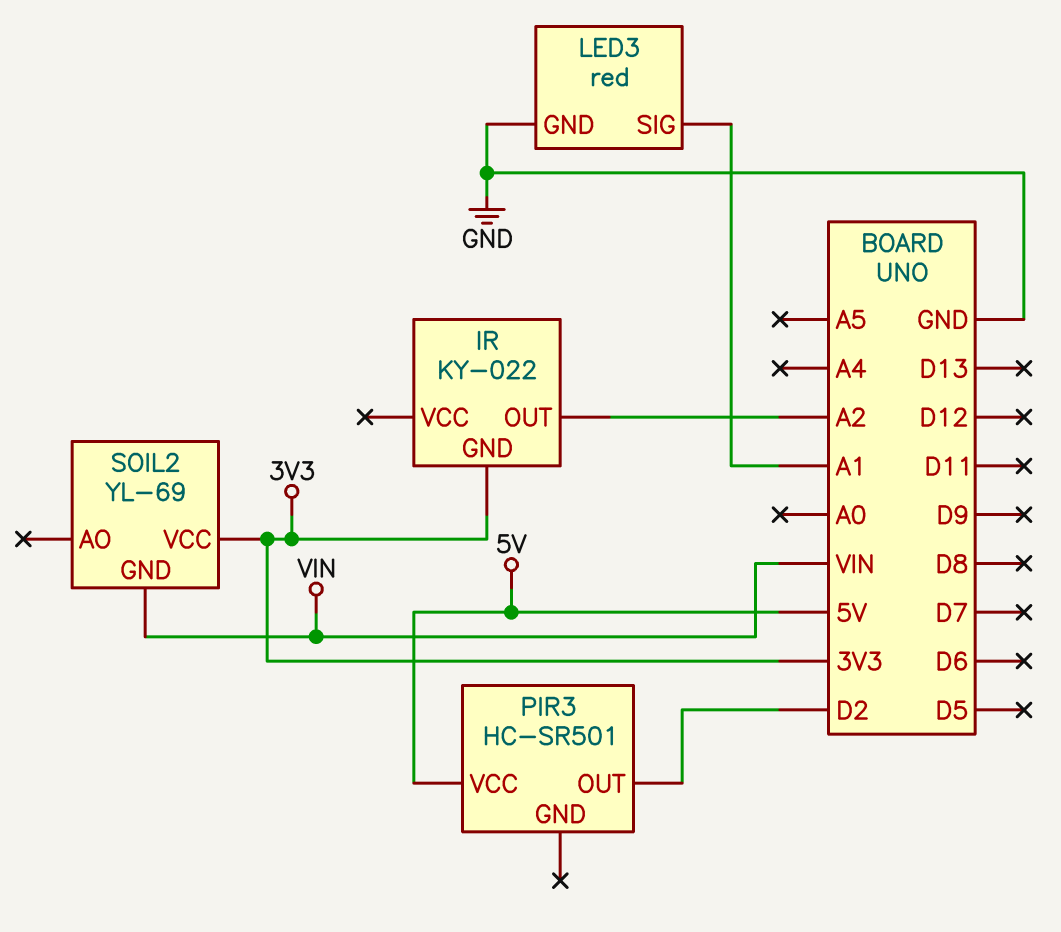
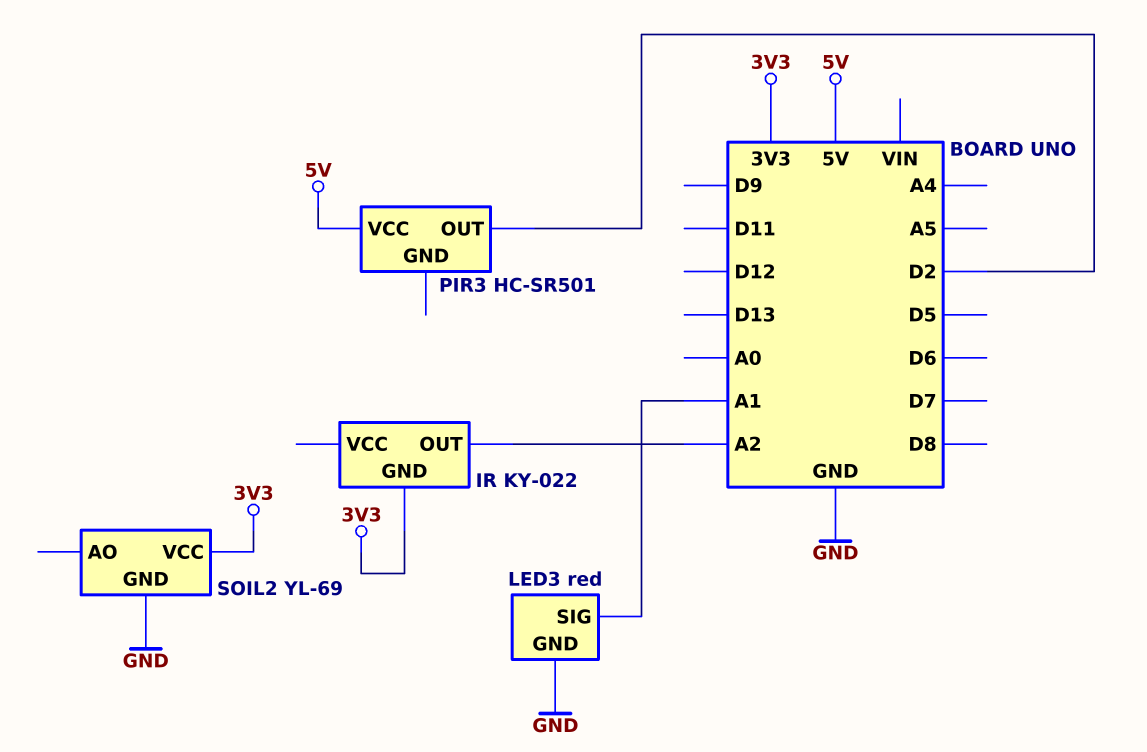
SOIL2 pin GND: VIN -> GND

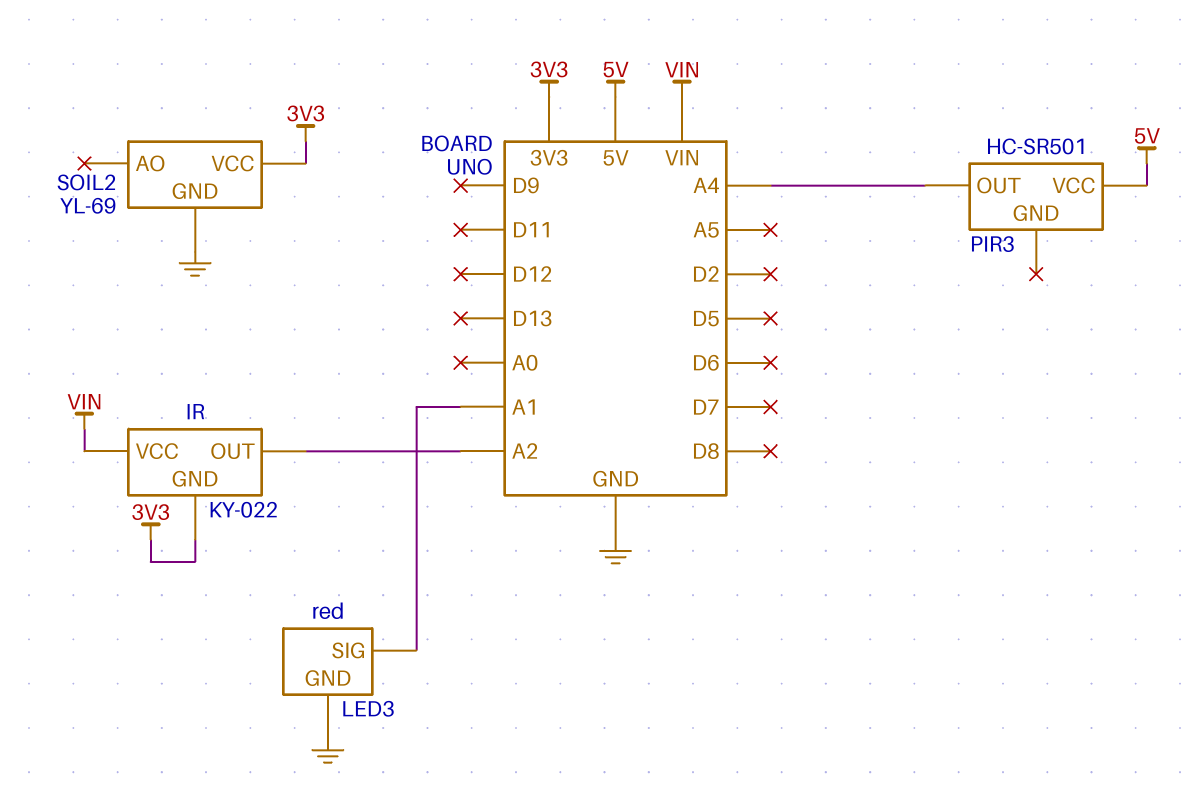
IR pin VCC: none -> VIN
PIR3 pin OUT: D2 -> A4

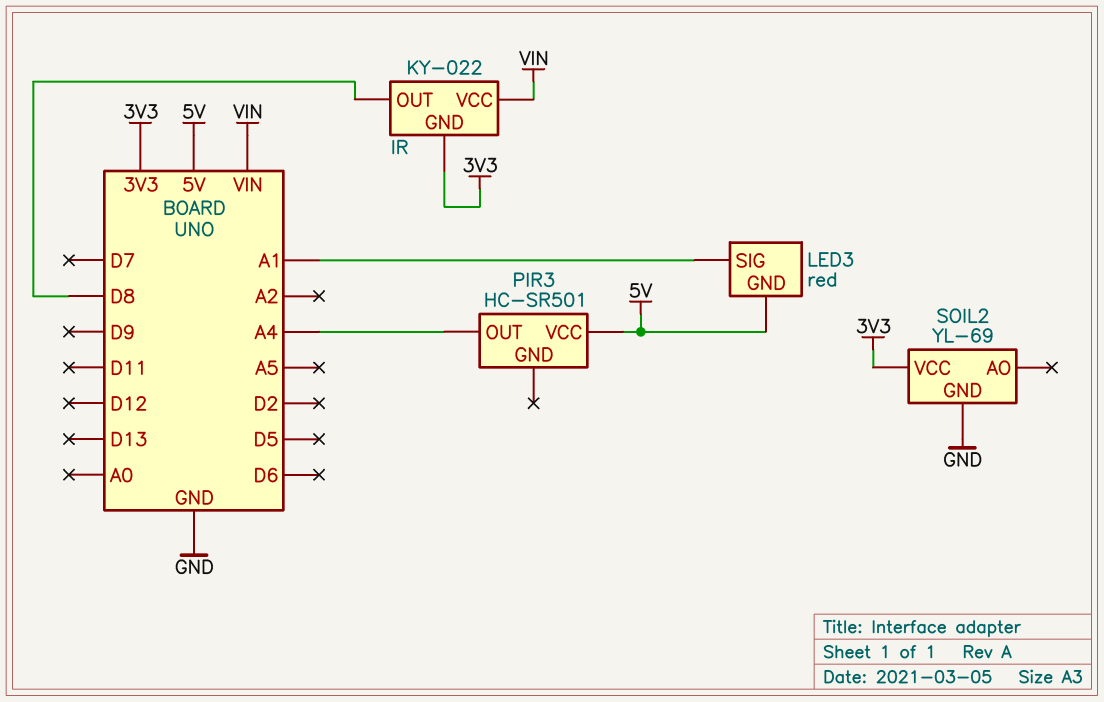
IR pin OUT: A2 -> D8
LED3 pin GND: GND -> 5V

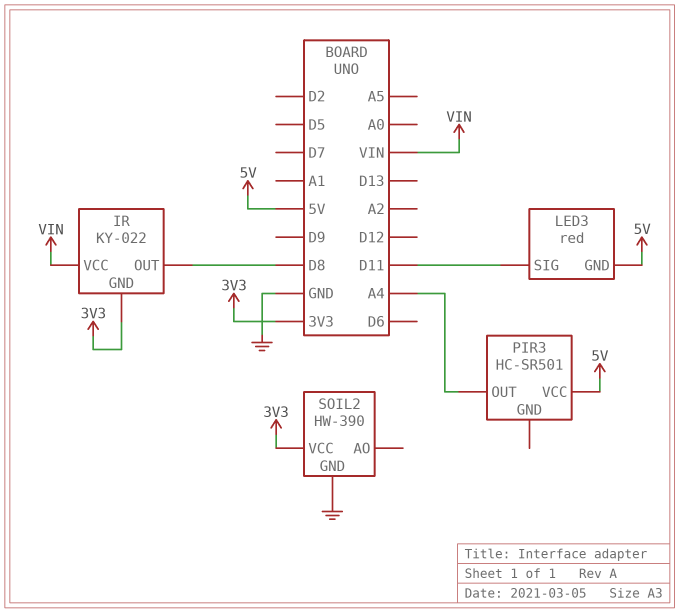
LED3 pin SIG: A1 -> D11
SOIL2: YL-69 -> HW-390

